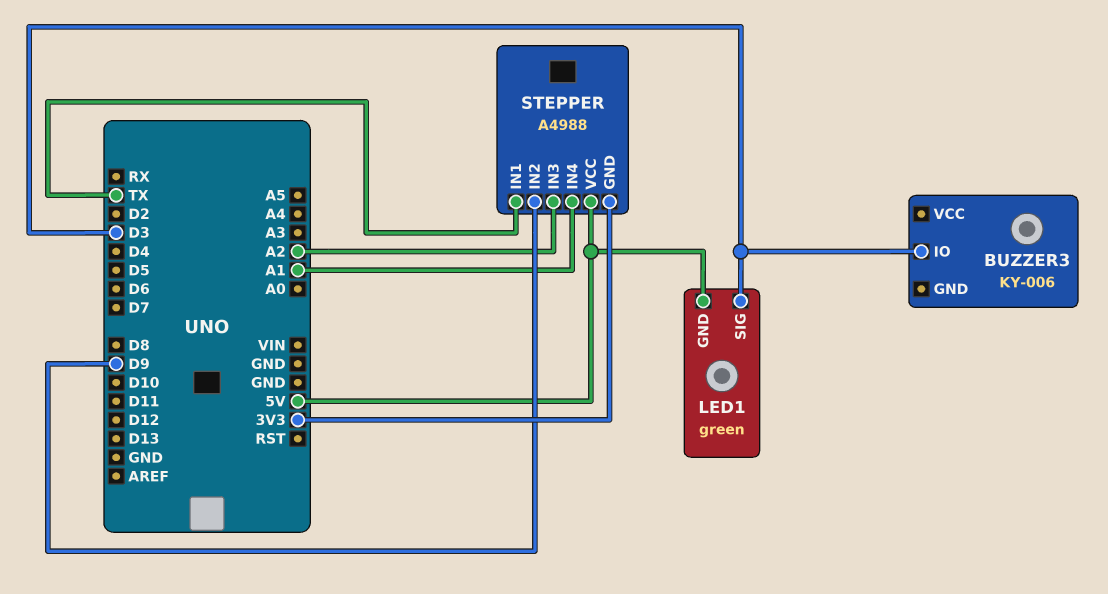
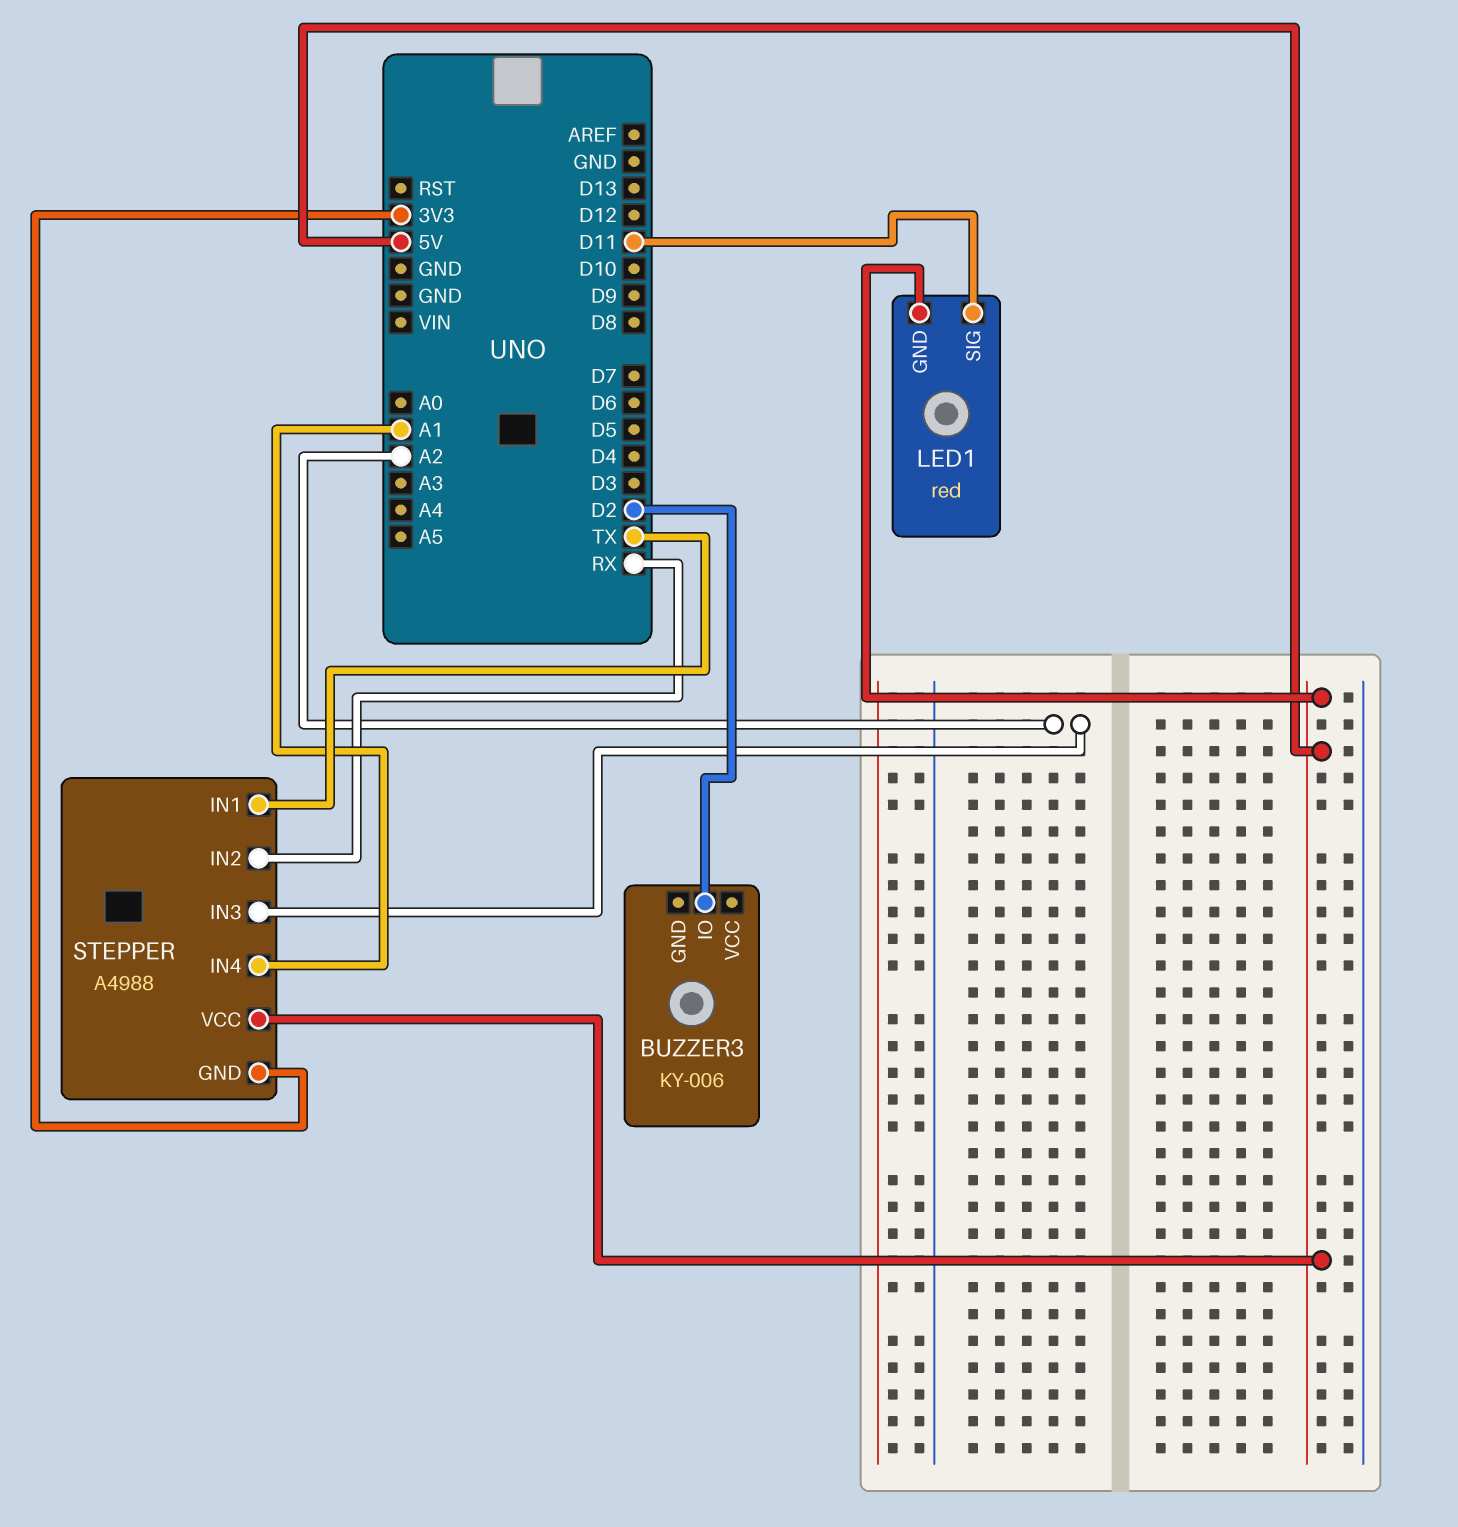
BUZZER3 pin IO: D3 -> D2
LED1: green -> red
LED1 pin SIG: D3 -> D11
STEPPER pin IN2: D9 -> RX

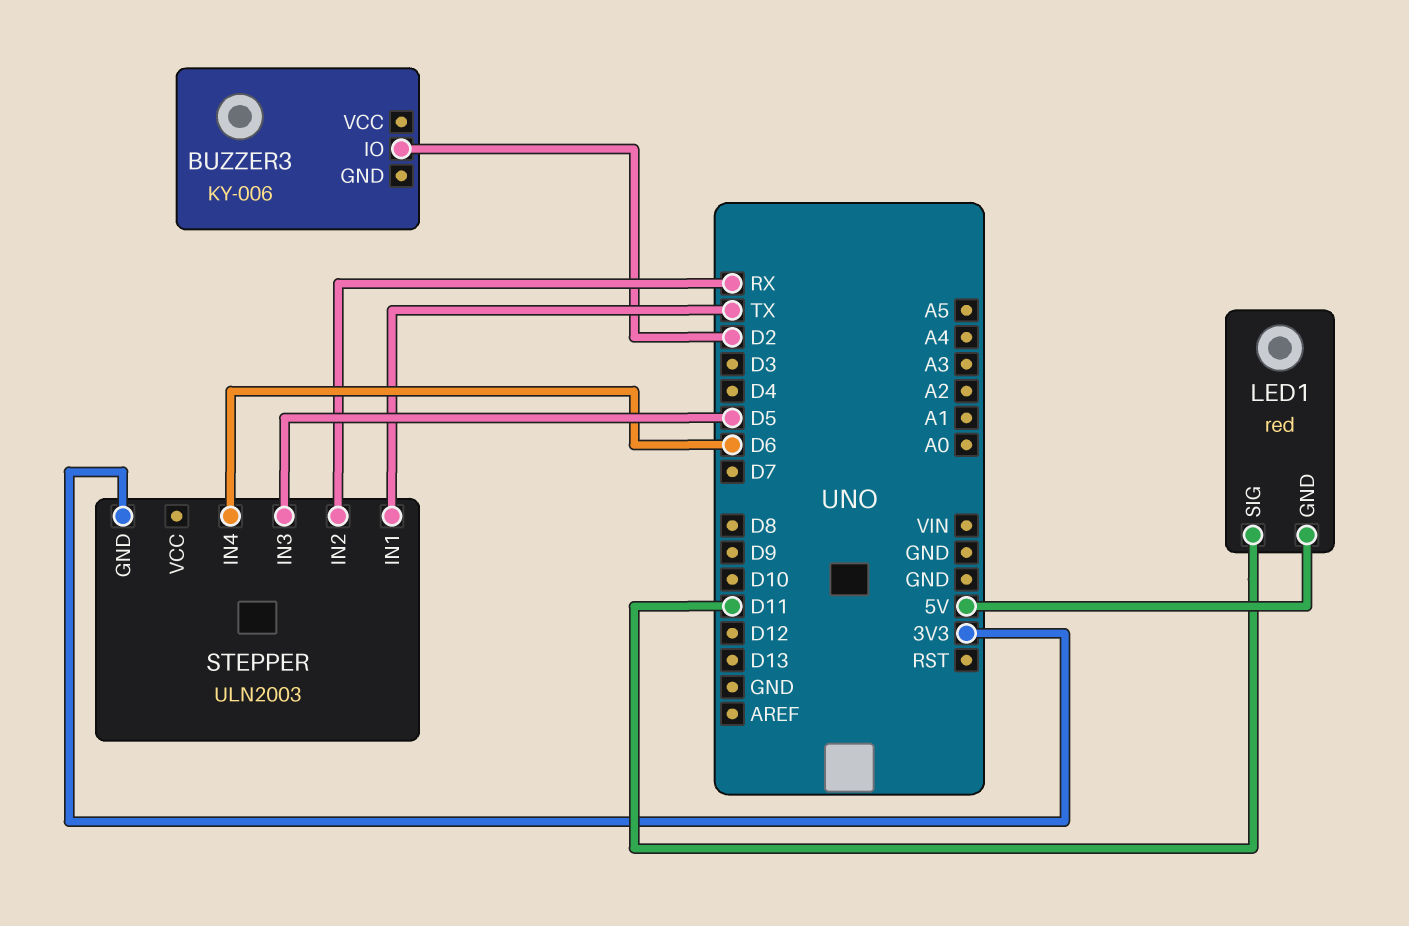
STEPPER: A4988 -> ULN2003
STEPPER pin IN3: A2 -> D5
STEPPER pin IN4: A1 -> D6
STEPPER pin VCC: 5V -> none

